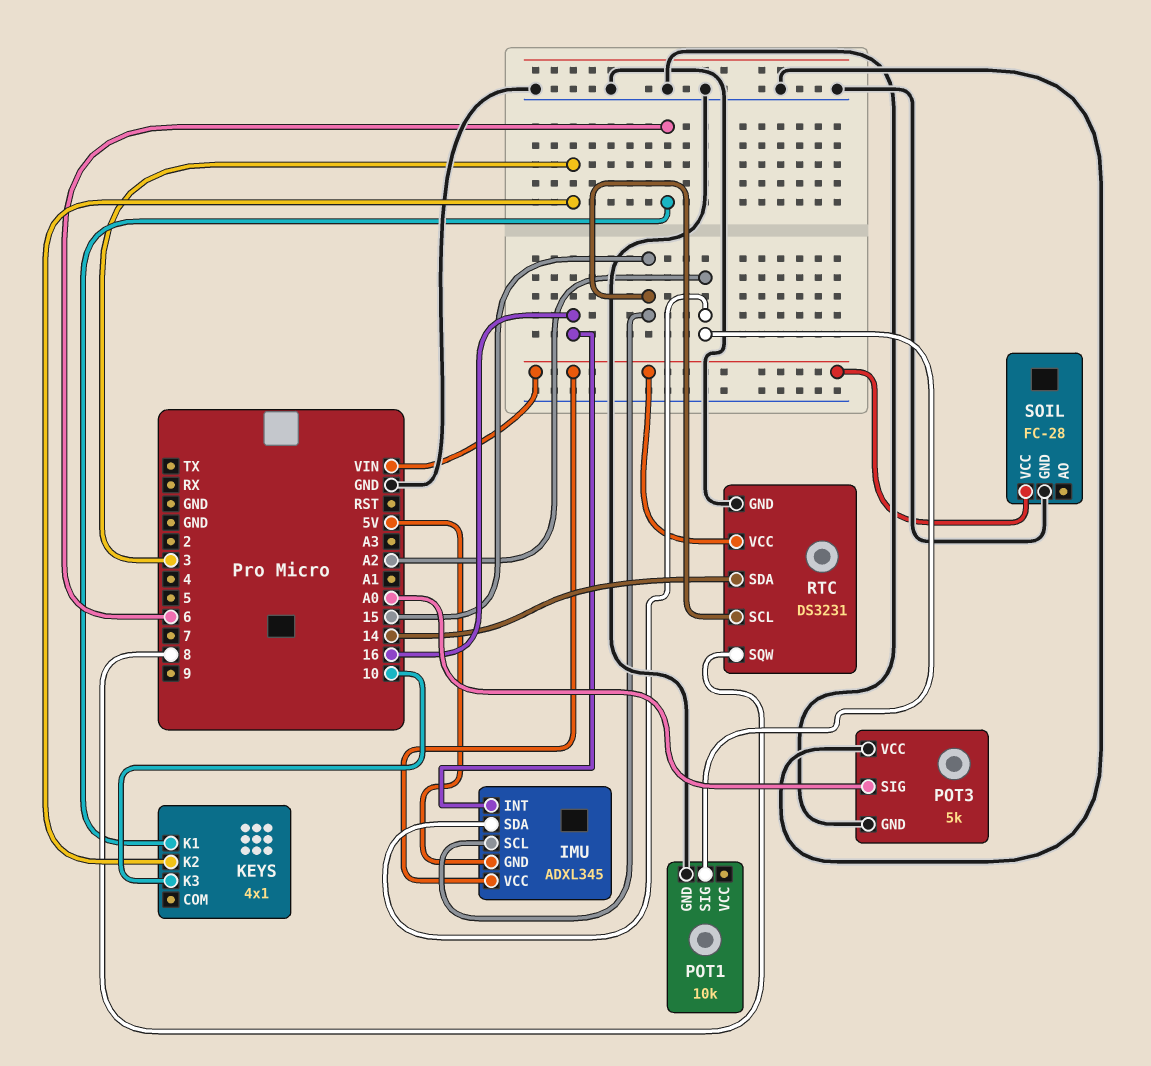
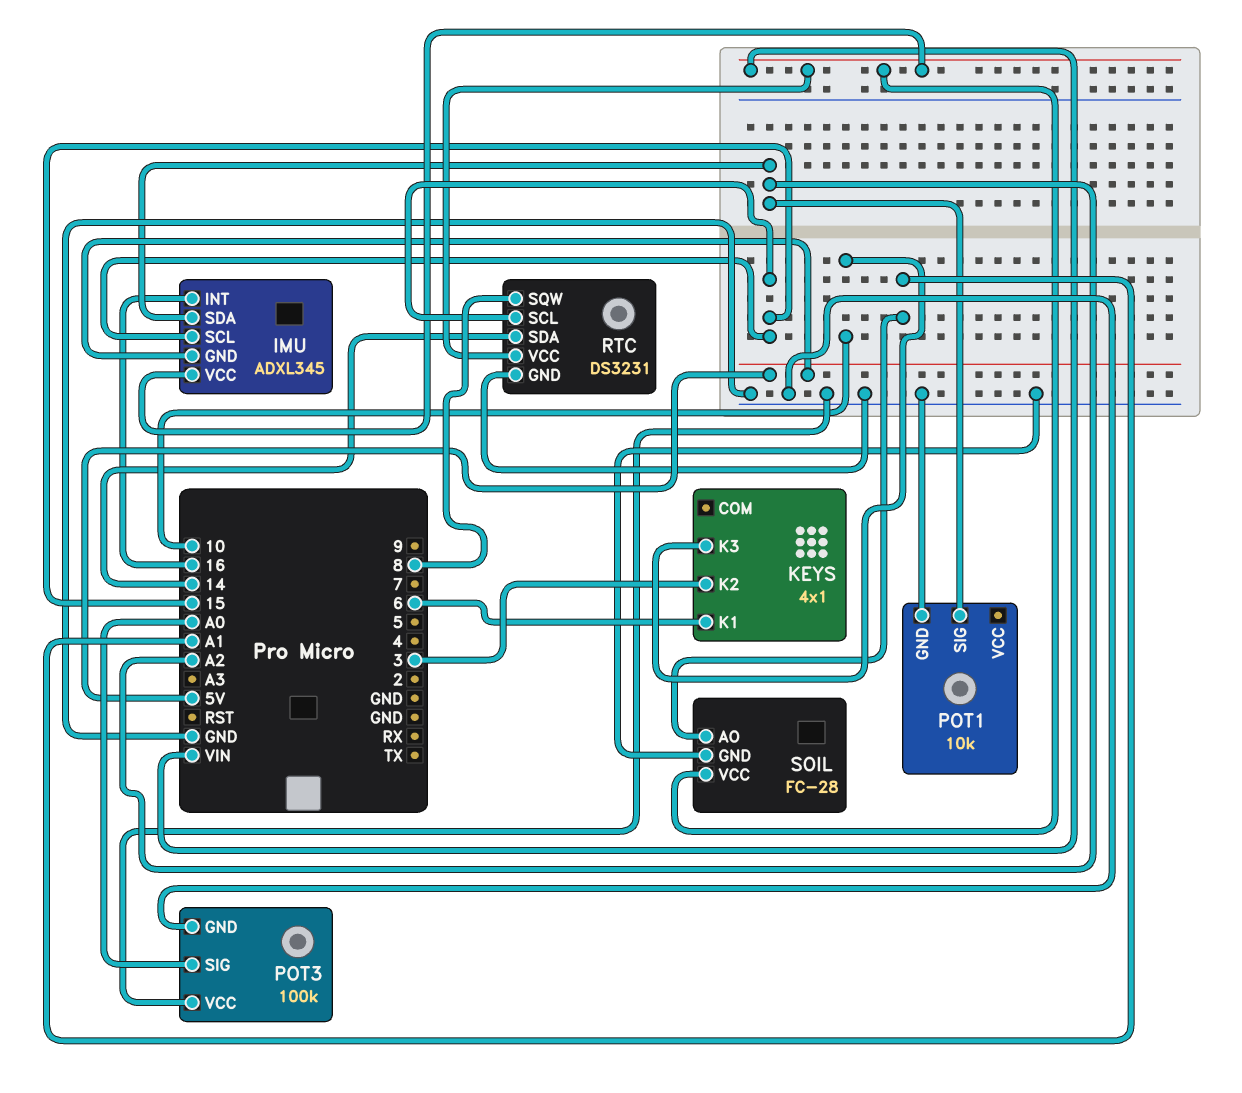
POT3: 5k -> 100k
SOIL pin AO: none -> A1

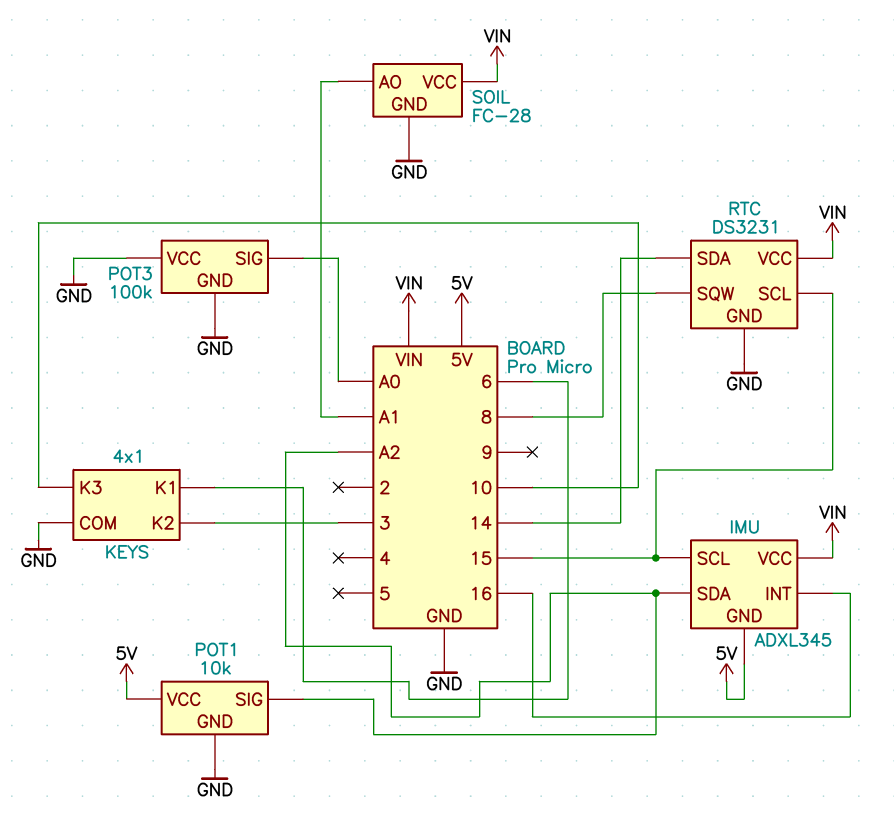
KEYS pin COM: none -> GND
POT1 pin VCC: none -> 5V

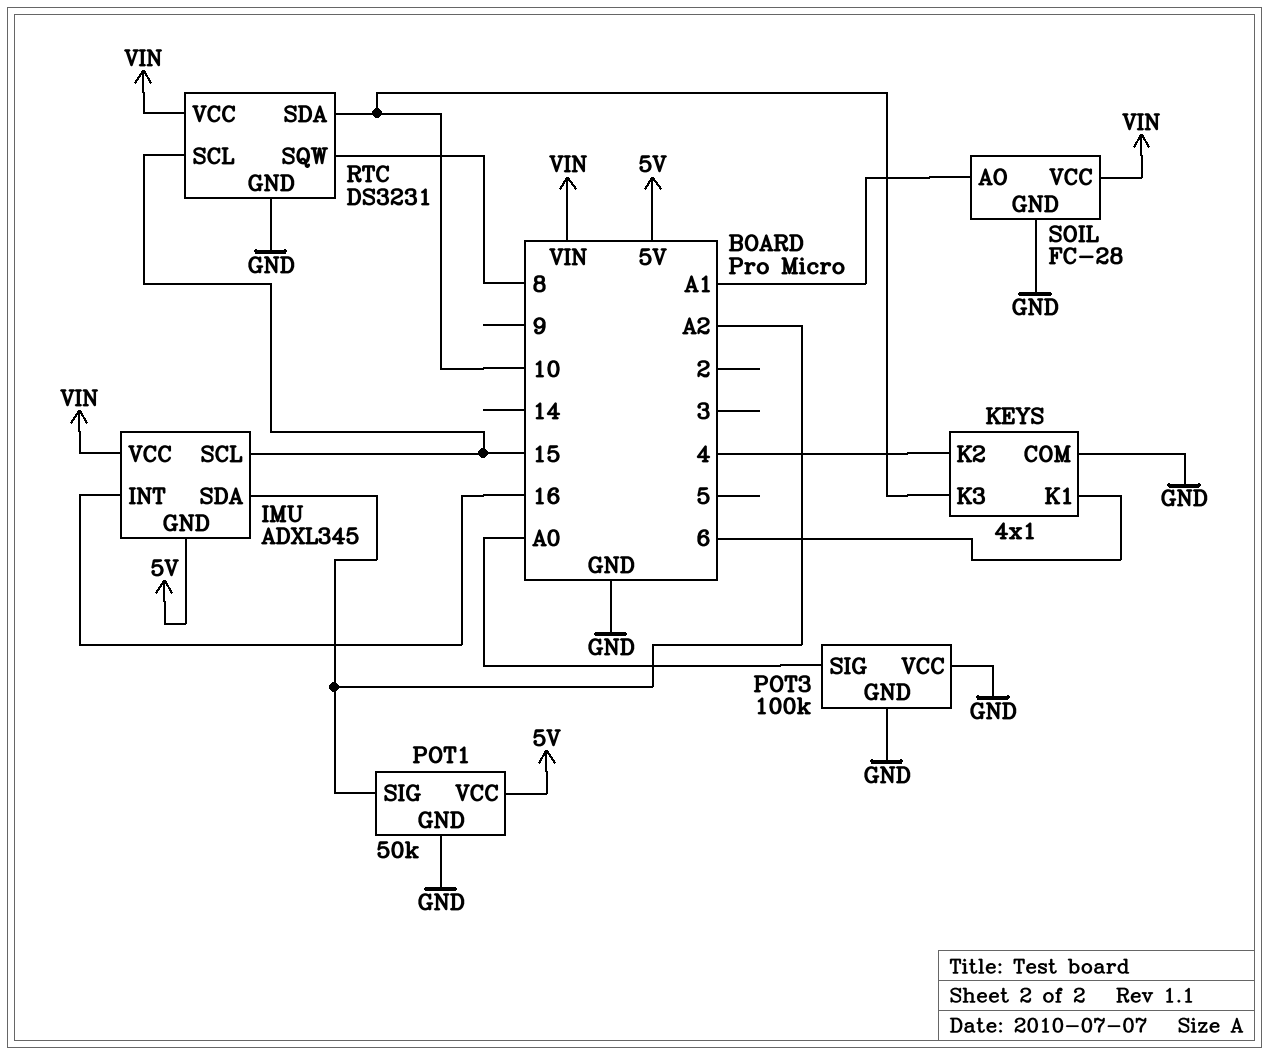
KEYS pin K2: 3 -> 4
POT1: 10k -> 50k
RTC pin SDA: 14 -> 10

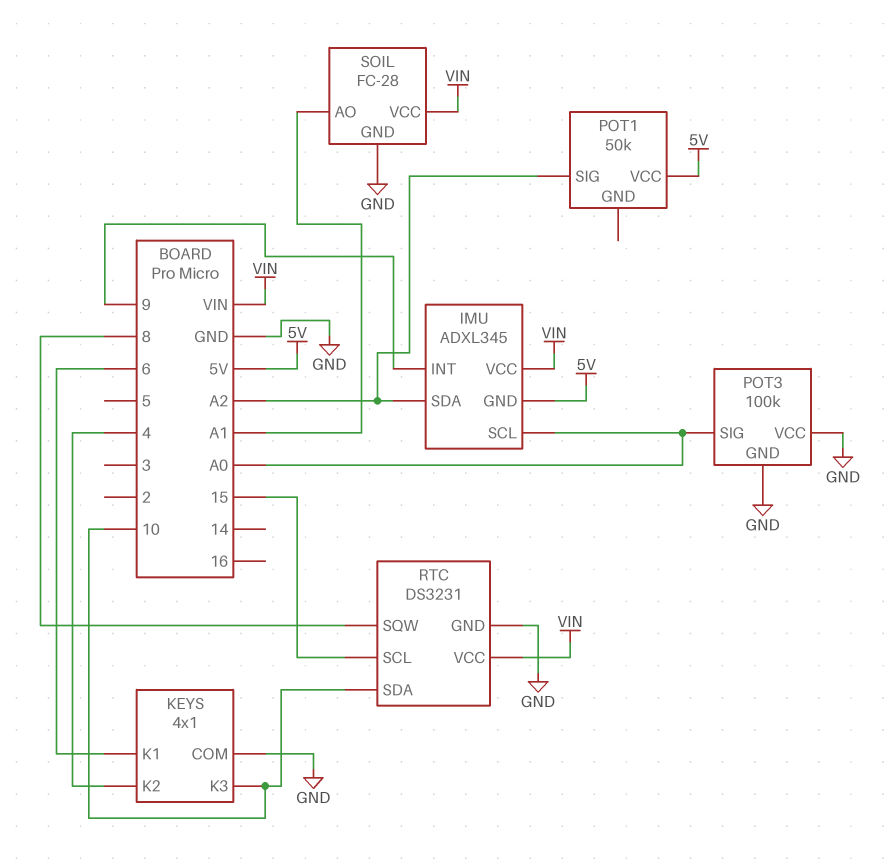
IMU pin INT: 16 -> 9
IMU pin SCL: 15 -> A0
POT1 pin GND: GND -> none

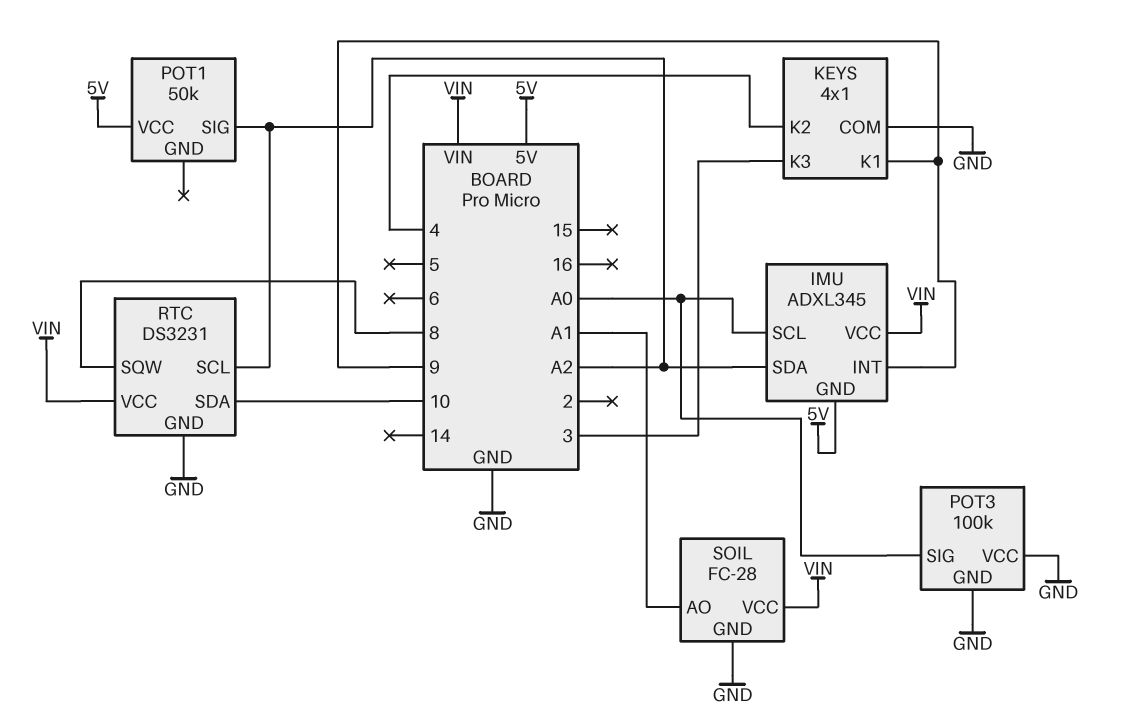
KEYS pin K1: 6 -> 9
KEYS pin K3: 10 -> 3
RTC pin SCL: 15 -> A2

